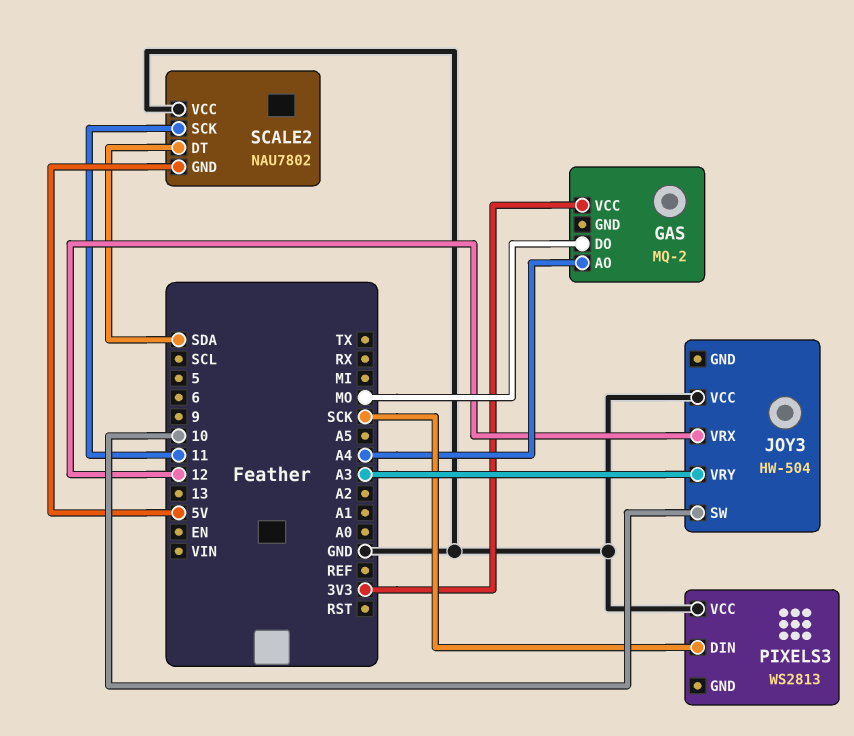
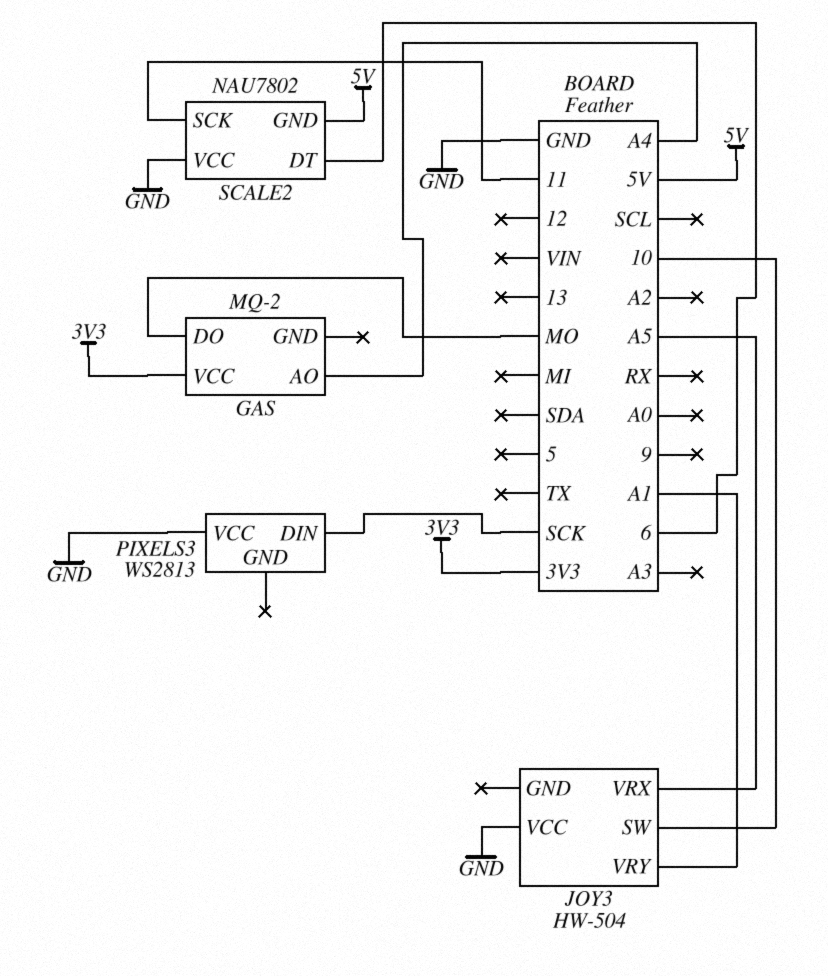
JOY3 pin VRX: 12 -> A5
JOY3 pin VRY: A3 -> A1
SCALE2 pin DT: SDA -> 6

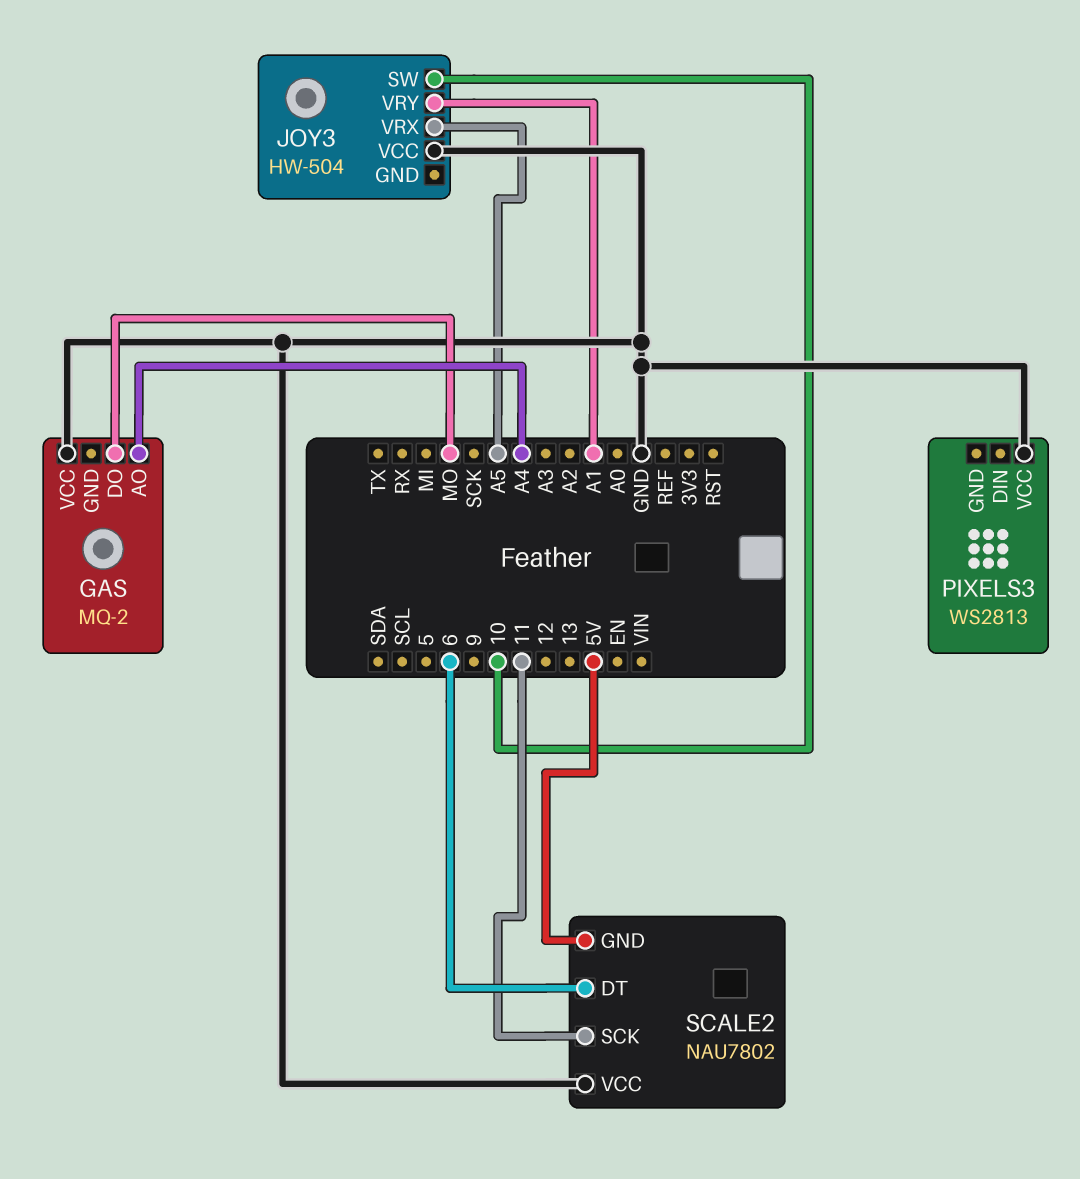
GAS pin VCC: 3V3 -> GND
PIXELS3 pin DIN: SCK -> none

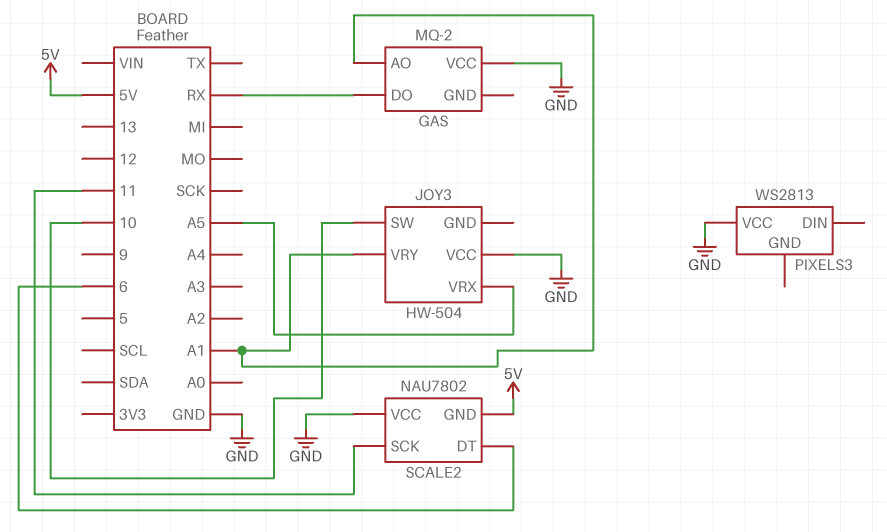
GAS pin AO: A4 -> A1
GAS pin DO: MO -> RX

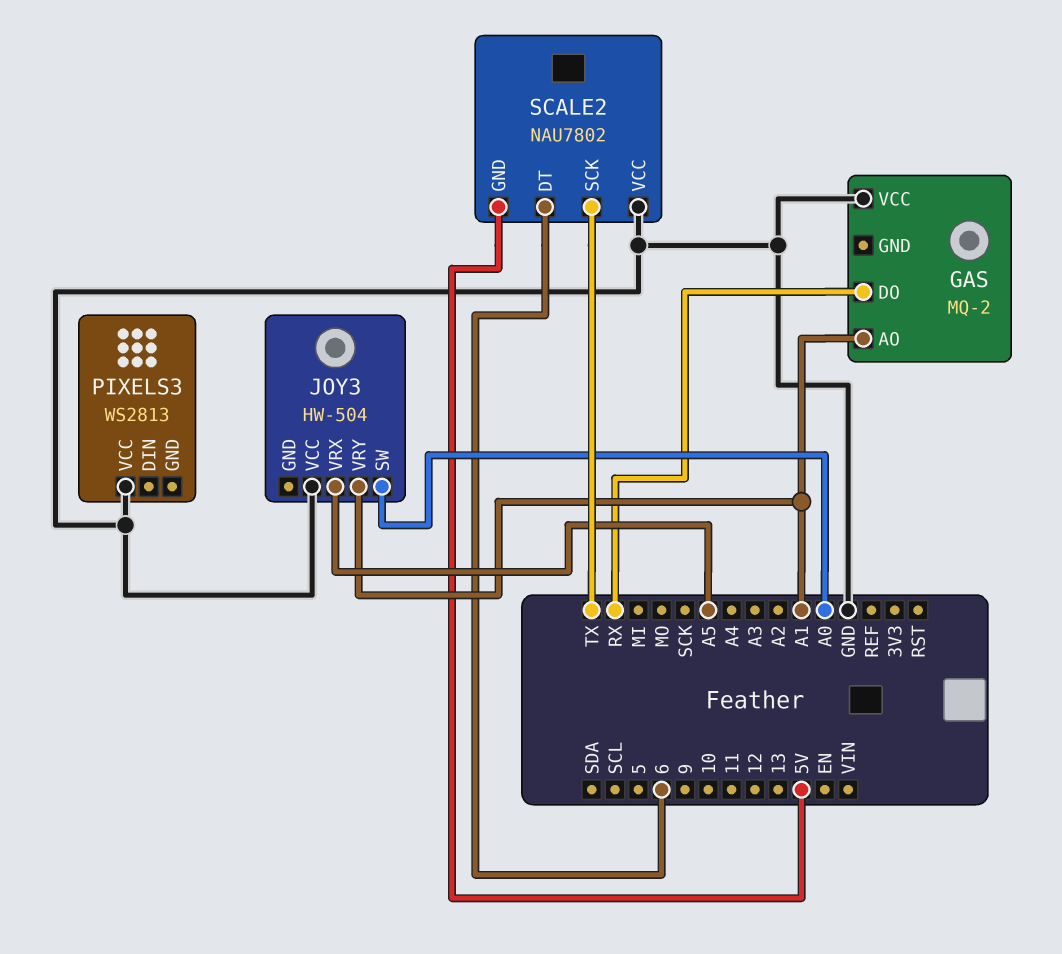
JOY3 pin SW: 10 -> A0
SCALE2 pin SCK: 11 -> TX

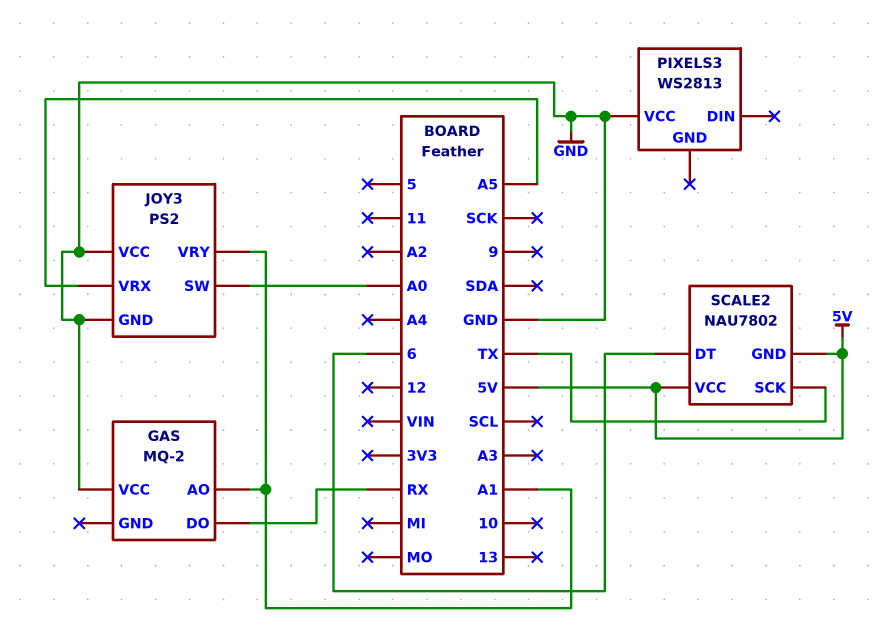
JOY3: HW-504 -> PS2
JOY3 pin GND: none -> GND
SCALE2 pin VCC: GND -> 5V

